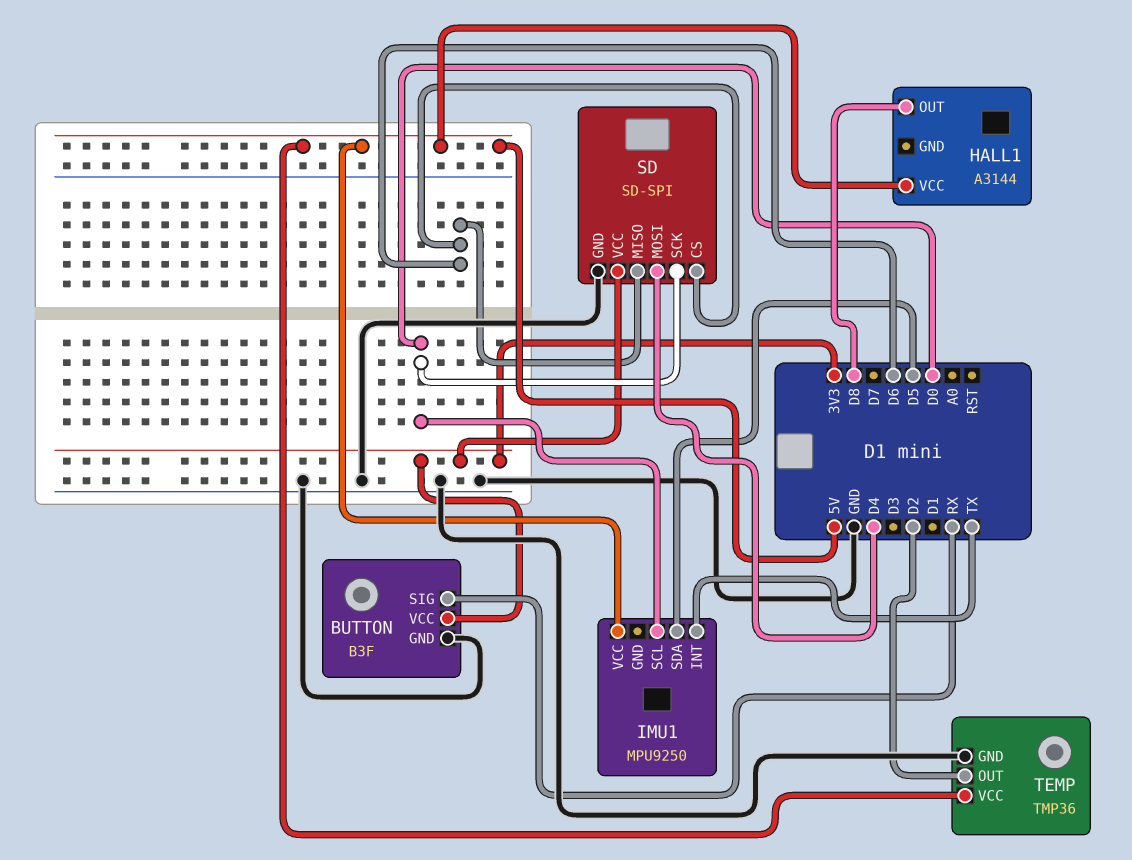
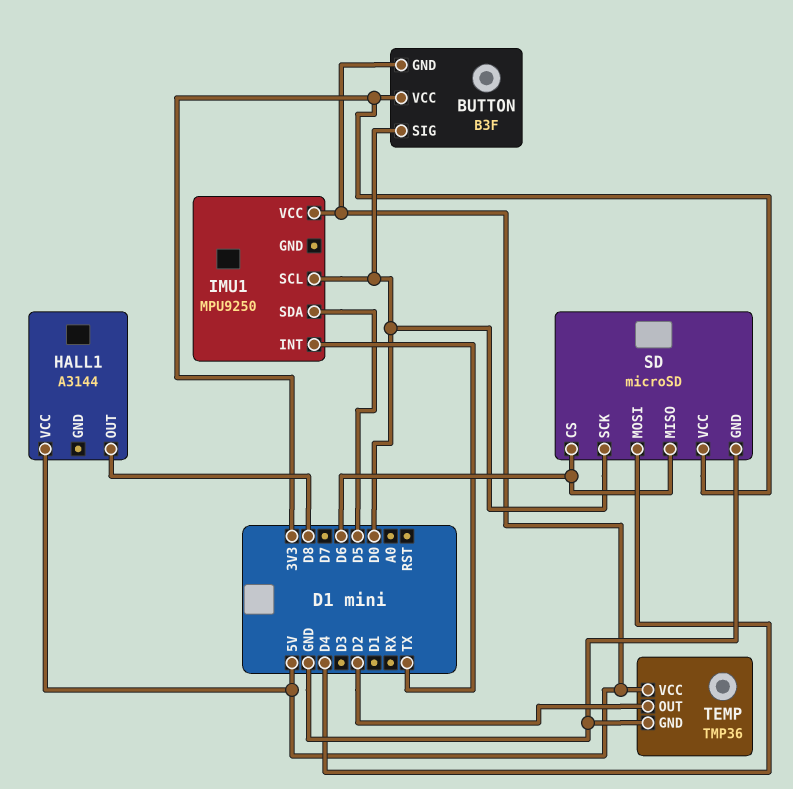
BUTTON pin GND: GND -> 5V
BUTTON pin SIG: RX -> D0
SD: SD-SPI -> microSD

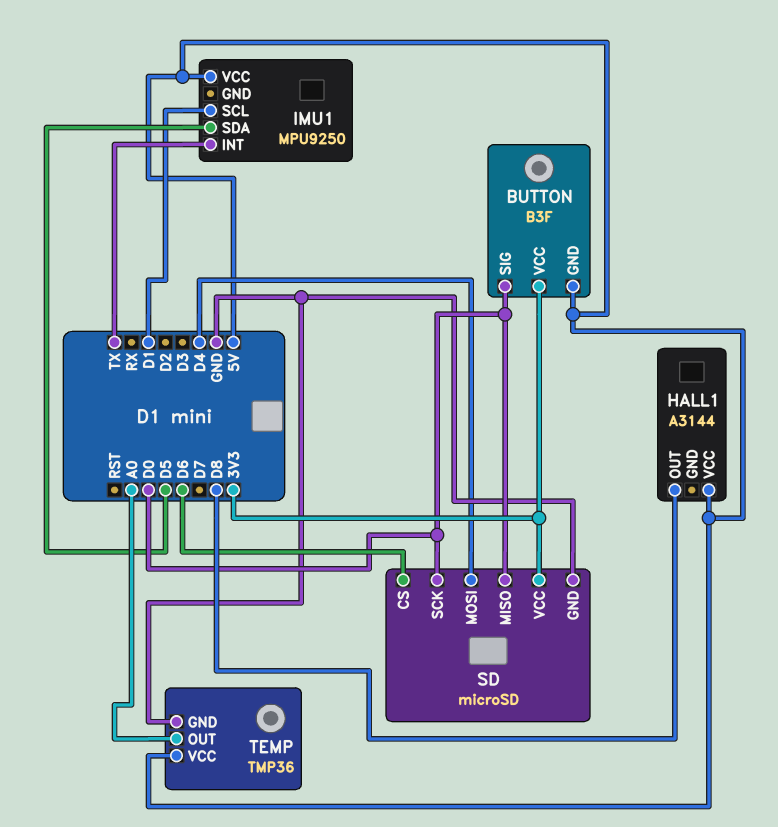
IMU1 pin SCL: D0 -> D1
SD pin MISO: D6 -> D0
TEMP pin OUT: D2 -> A0

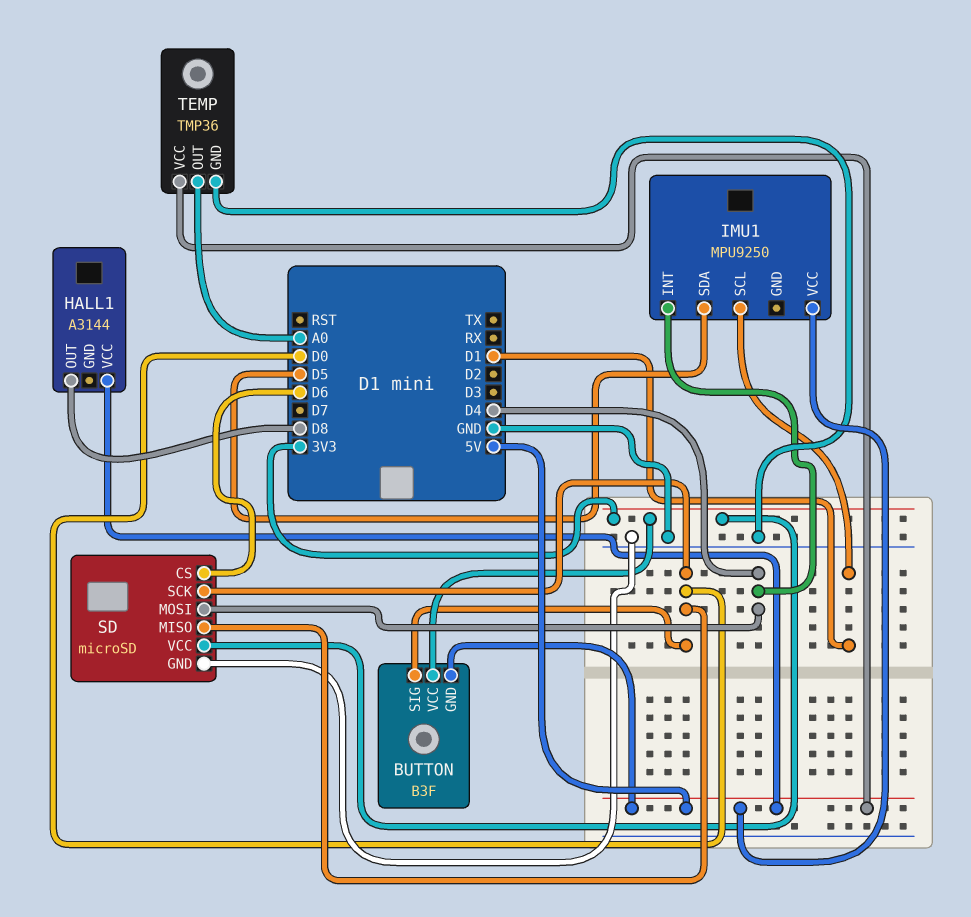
IMU1 pin INT: TX -> D4

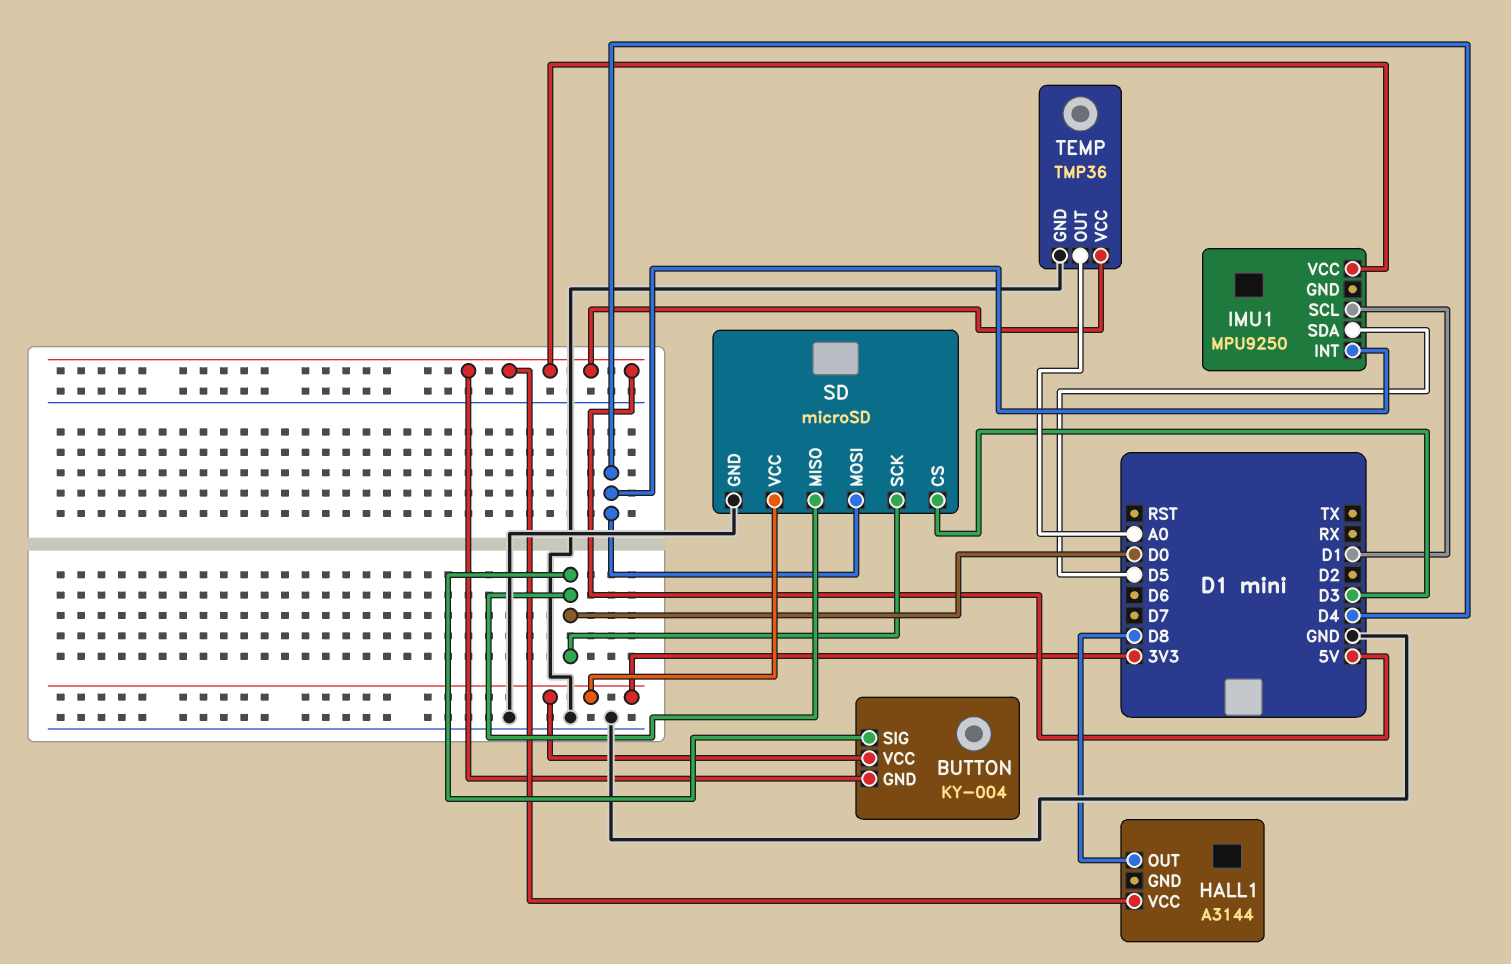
BUTTON: B3F -> KY-004
SD pin CS: D6 -> D3

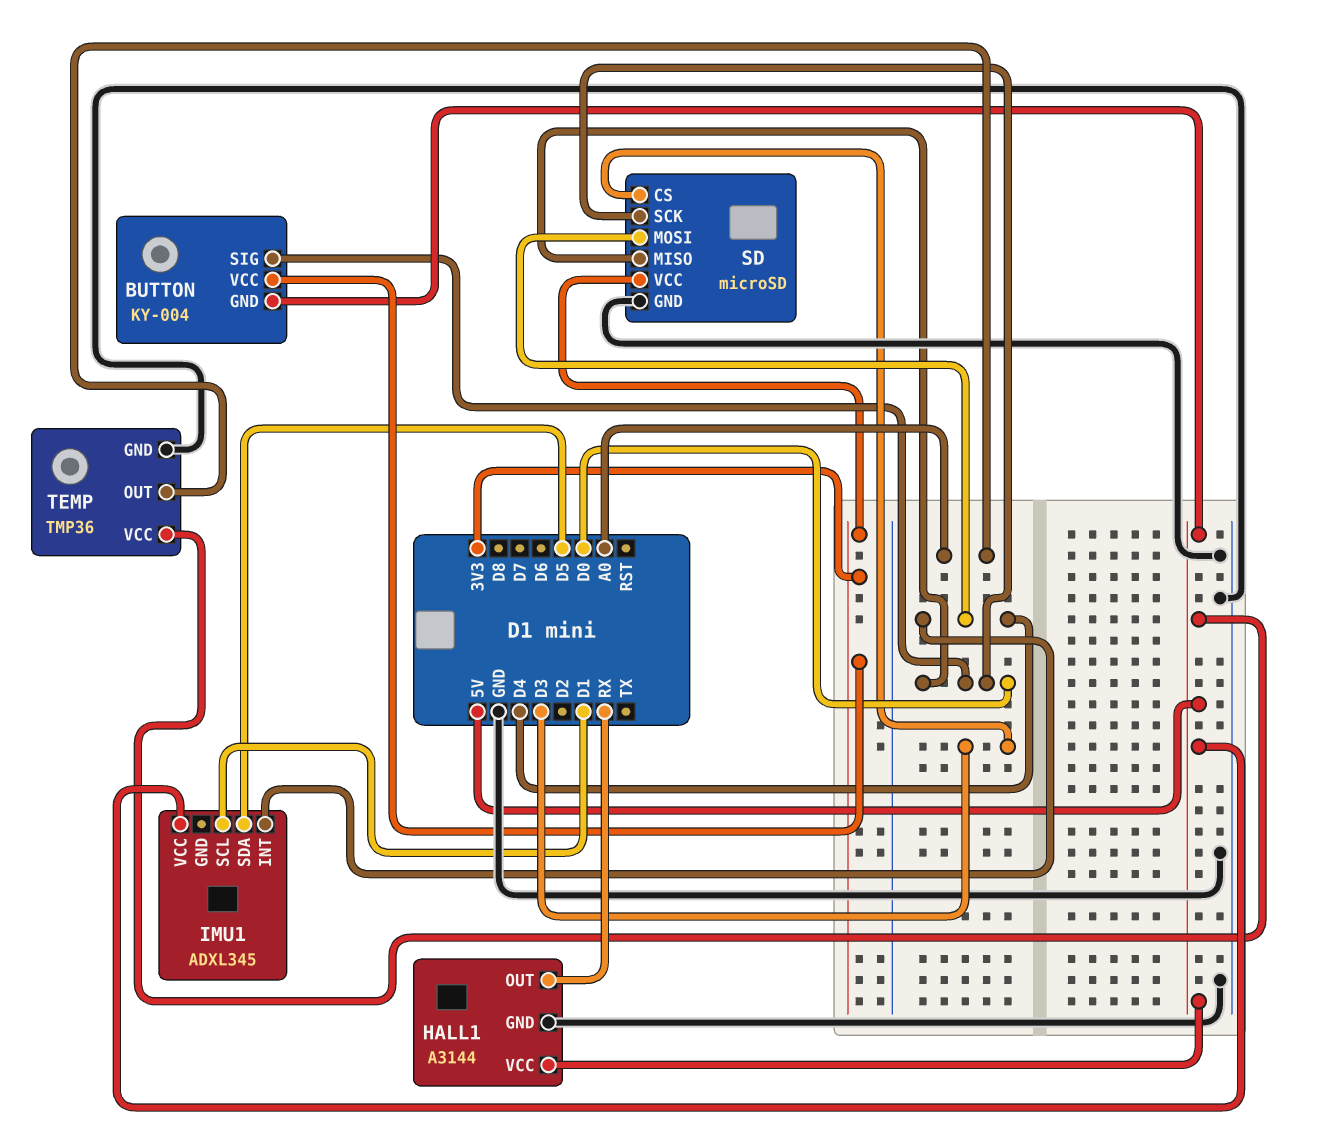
HALL1 pin GND: none -> GND
HALL1 pin OUT: D8 -> RX
IMU1: MPU9250 -> ADXL345

